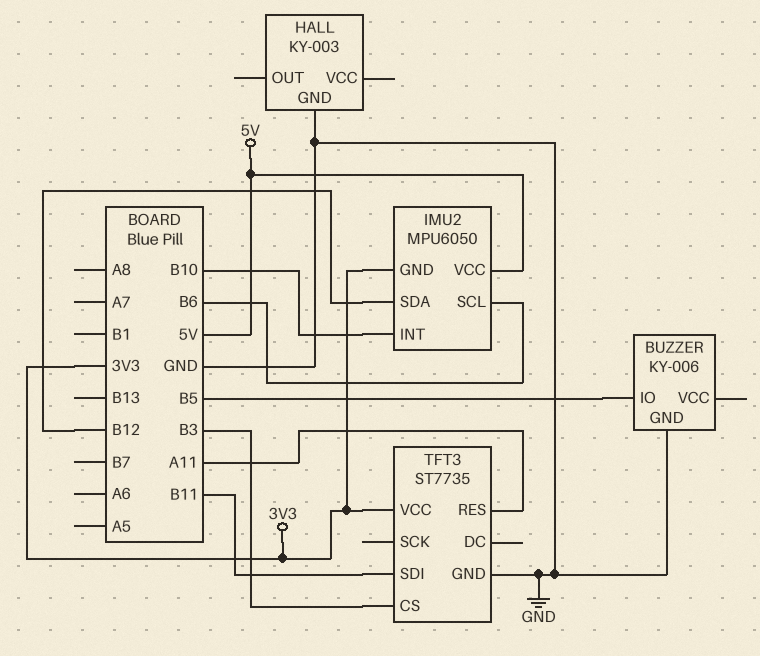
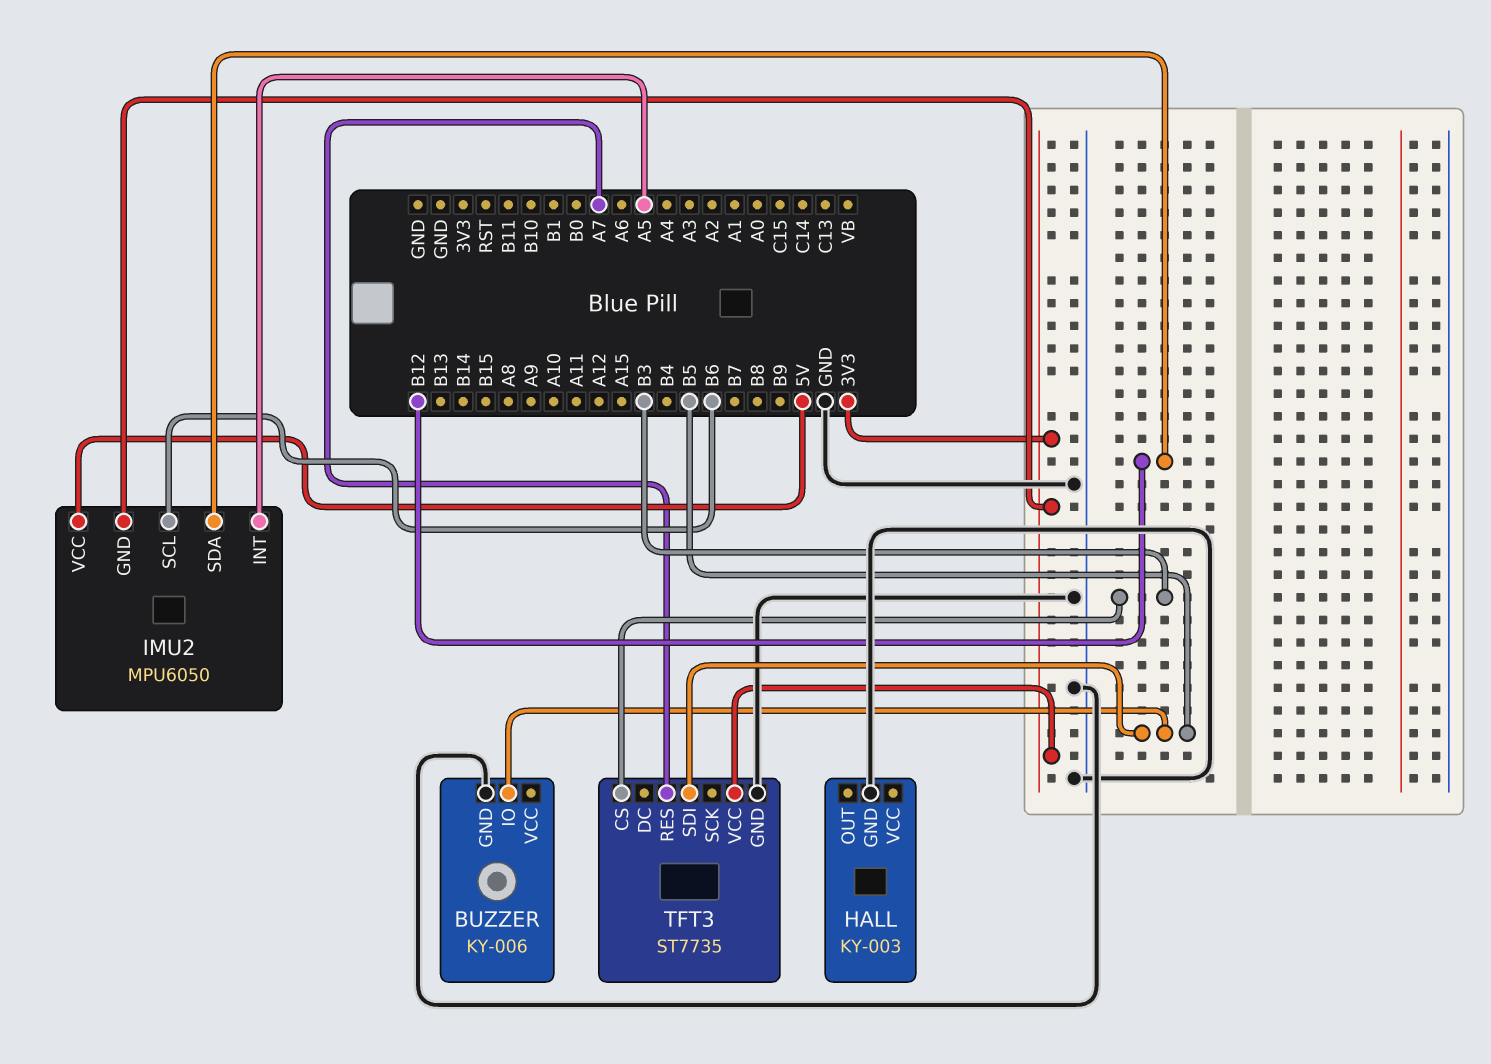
IMU2 pin INT: B10 -> A5
TFT3 pin RES: A11 -> A7
TFT3 pin SDI: B11 -> B5

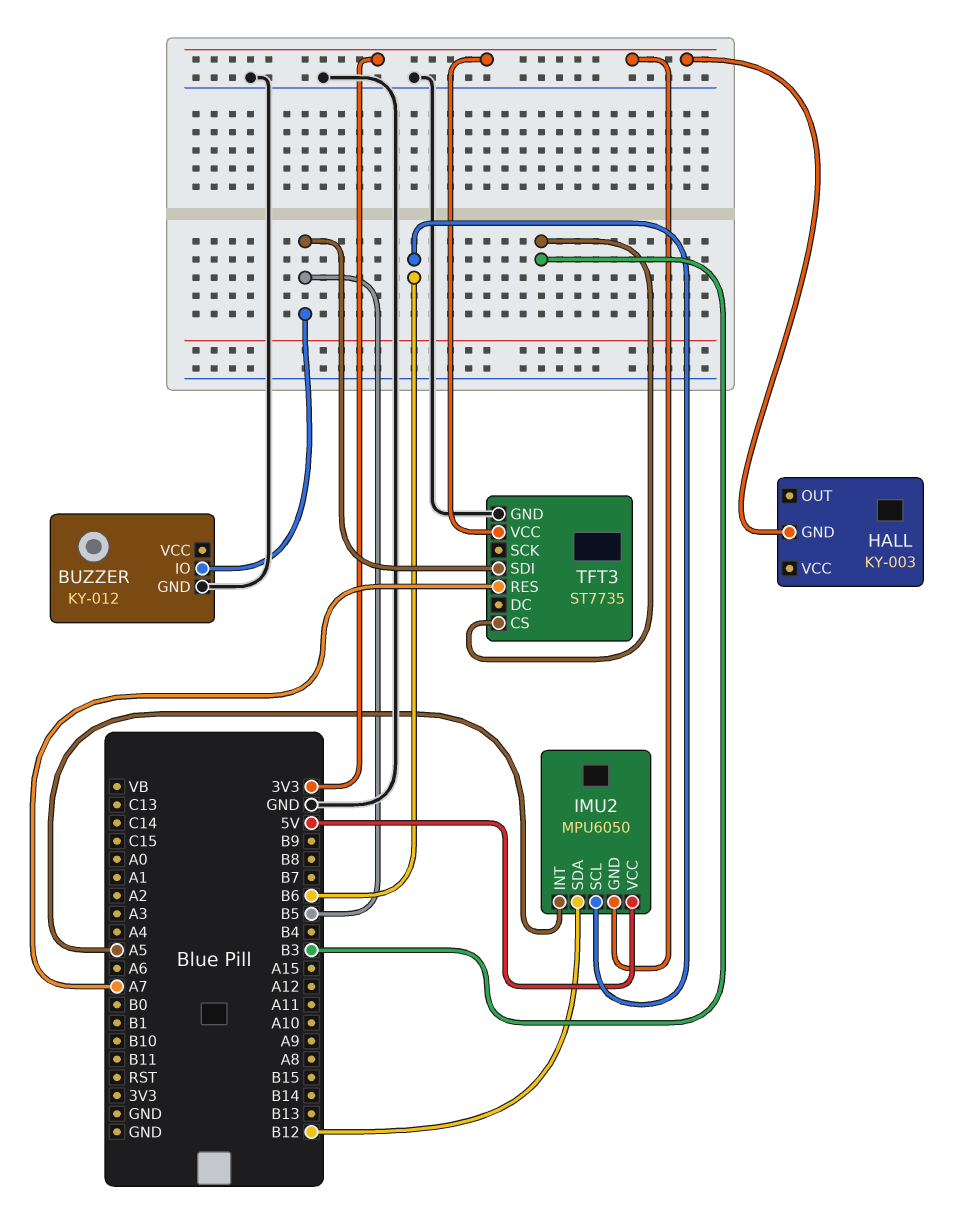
BUZZER: KY-006 -> KY-012
HALL pin GND: GND -> 3V3

